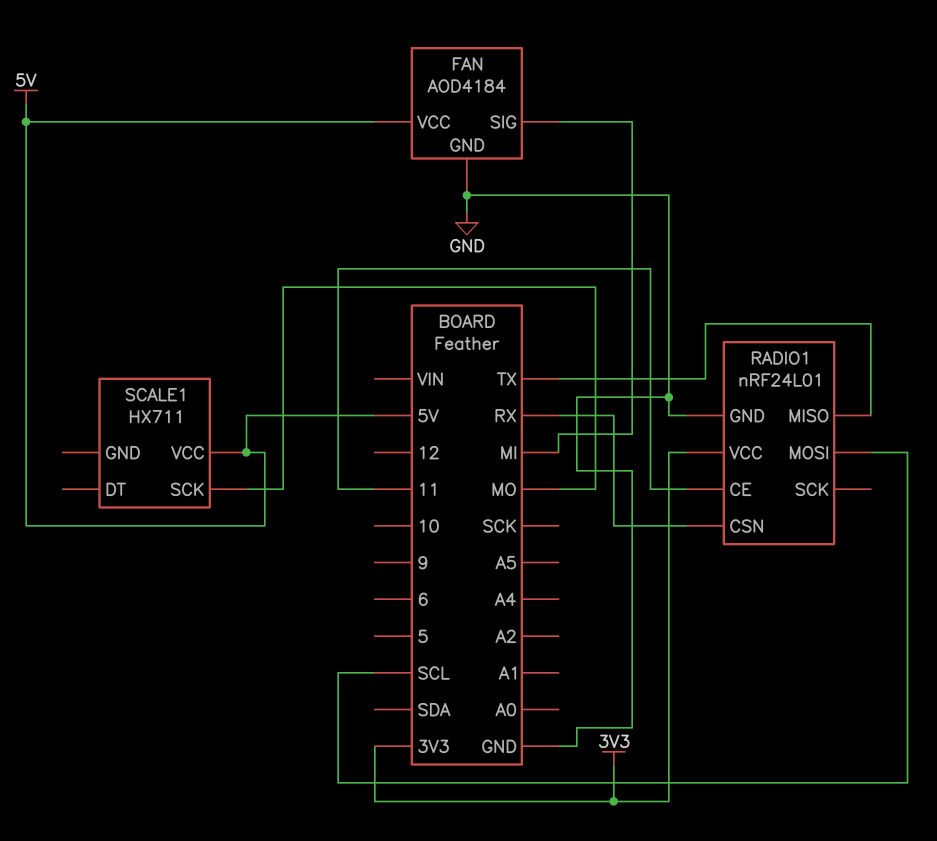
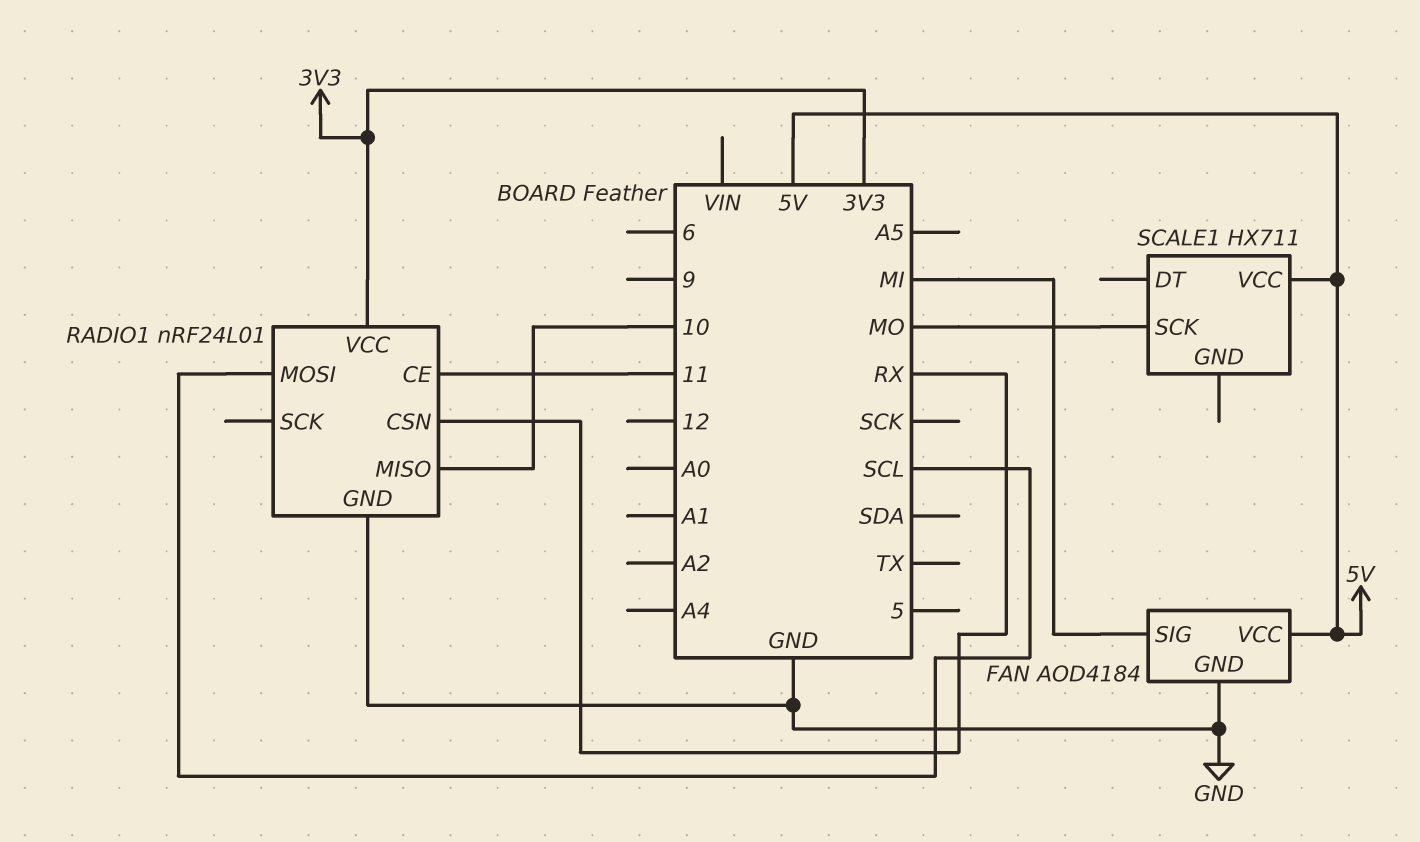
RADIO1 pin MISO: TX -> 10

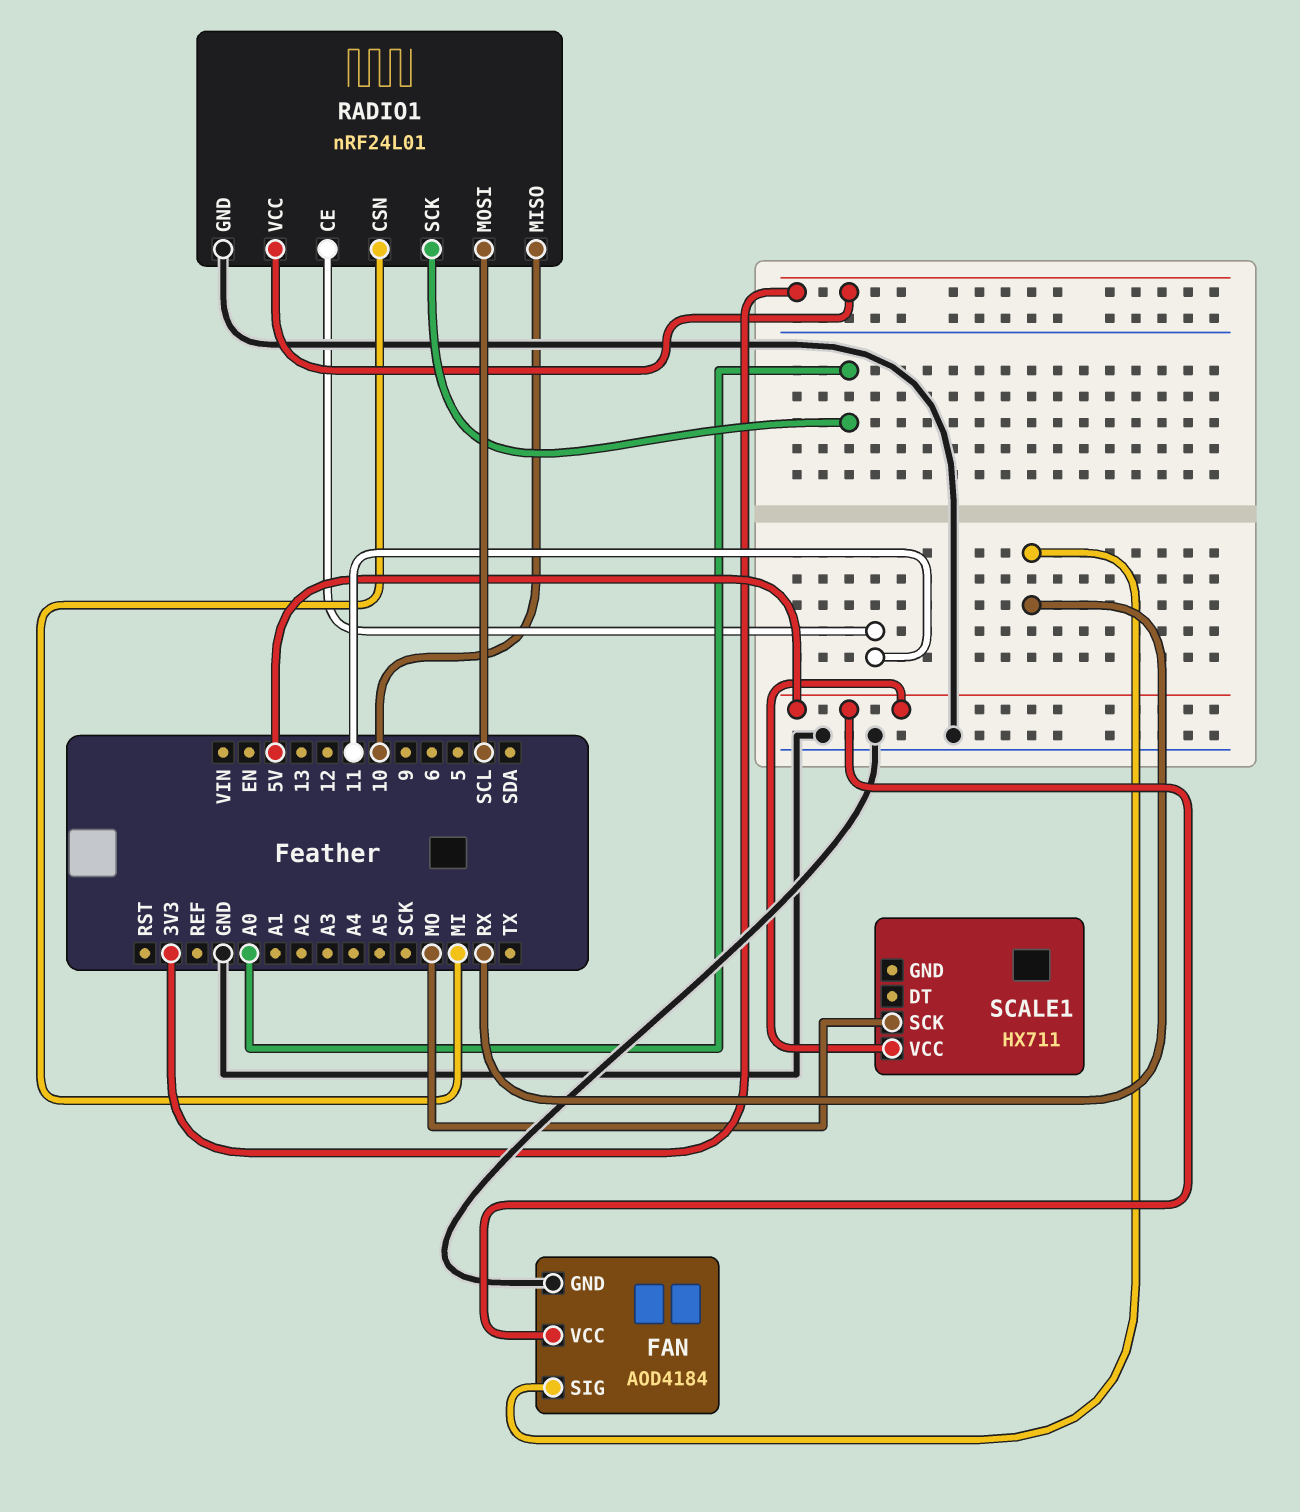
FAN pin SIG: MI -> RX
RADIO1 pin CSN: RX -> MI
RADIO1 pin SCK: none -> A0

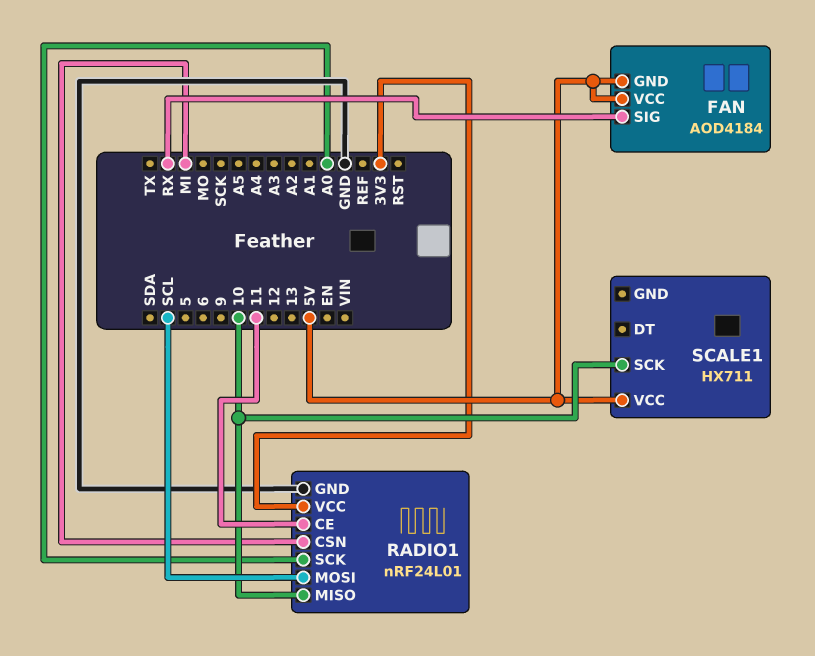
FAN pin GND: GND -> 5V
SCALE1 pin SCK: MO -> 10

